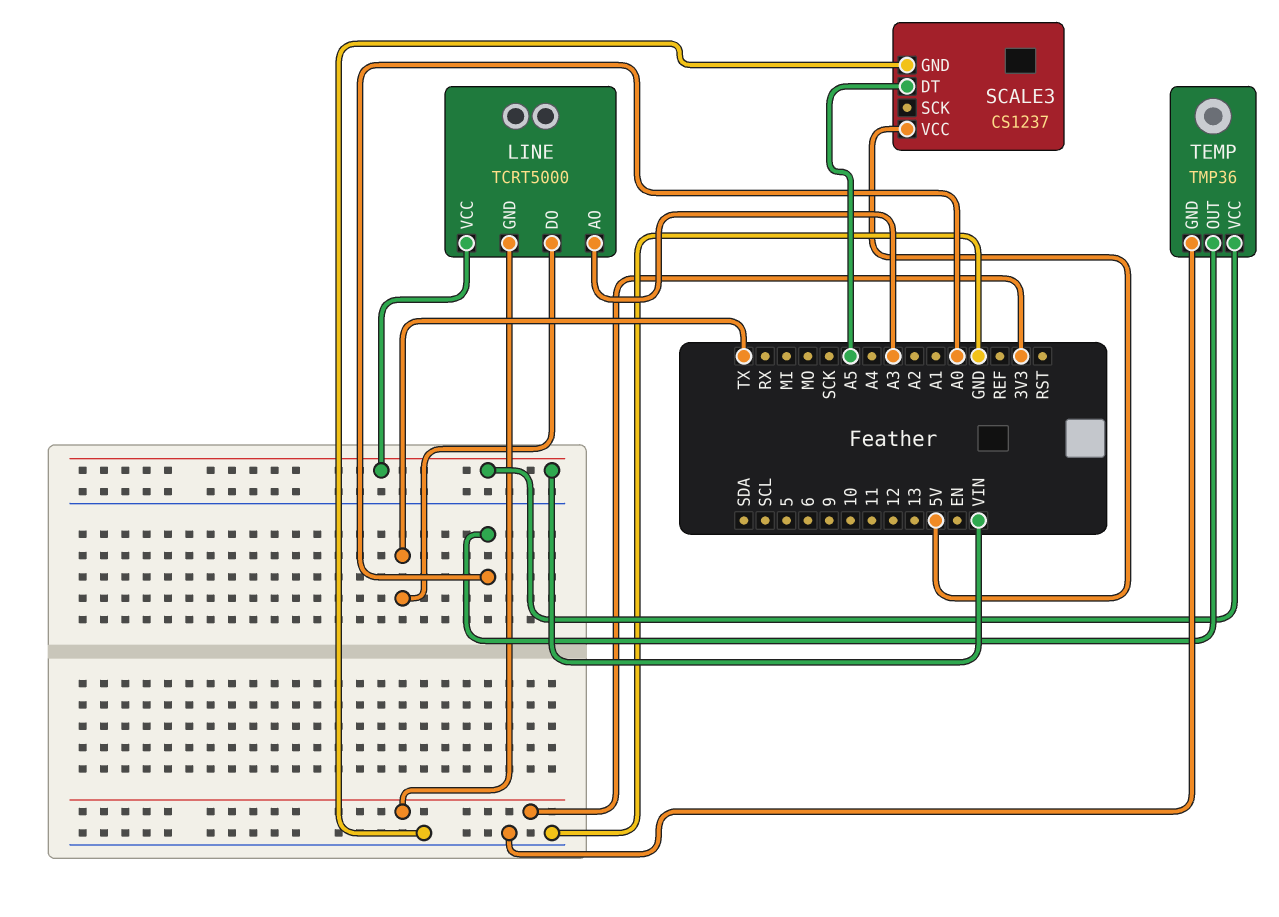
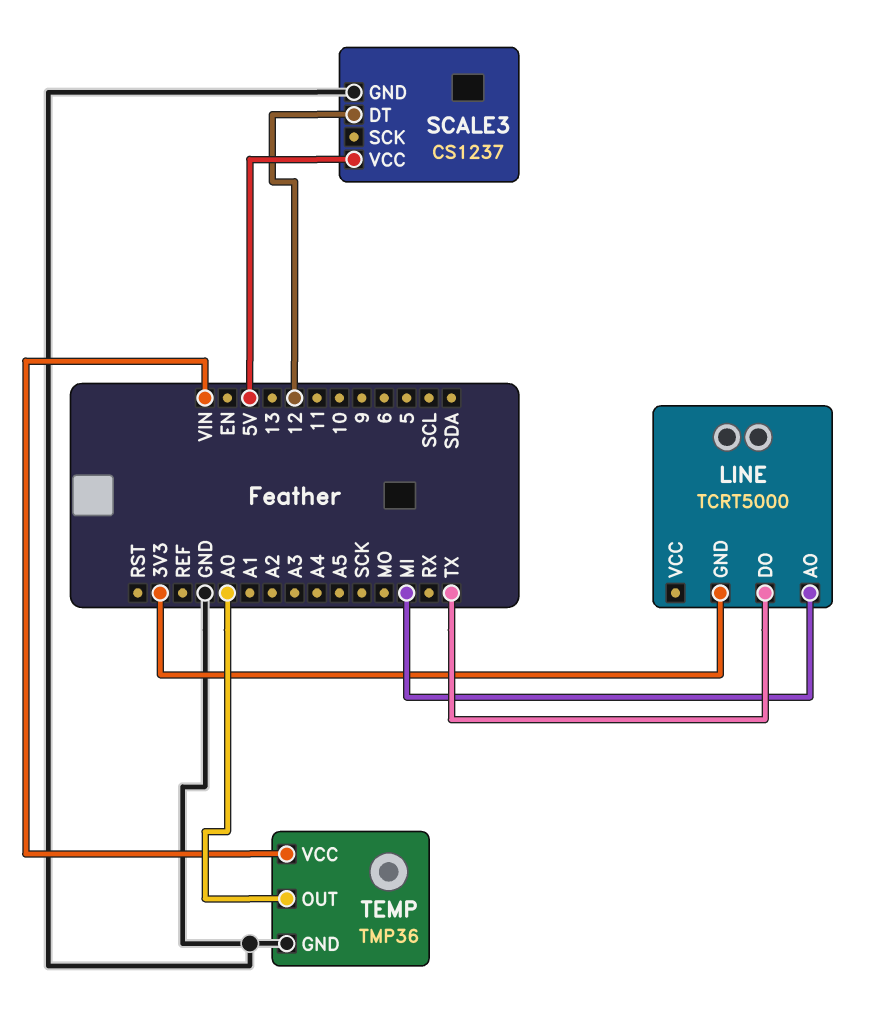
LINE pin AO: A3 -> MI
LINE pin VCC: VIN -> none
SCALE3 pin DT: A5 -> 12

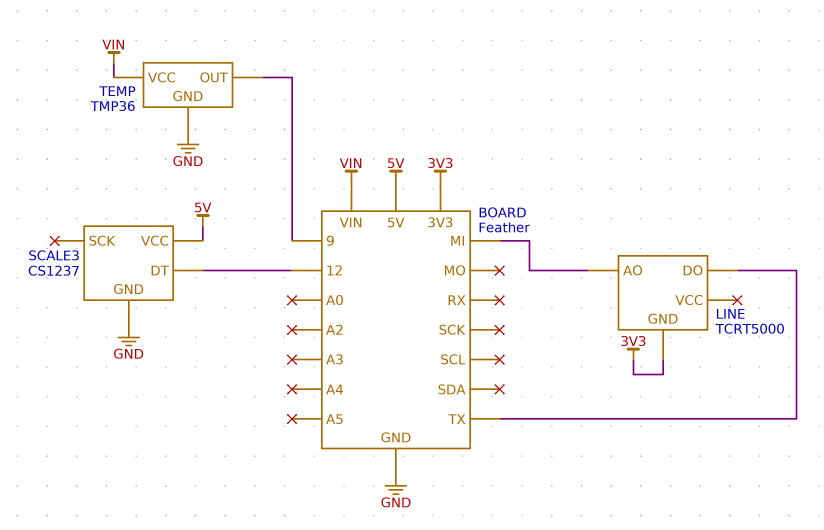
TEMP pin OUT: A0 -> 9

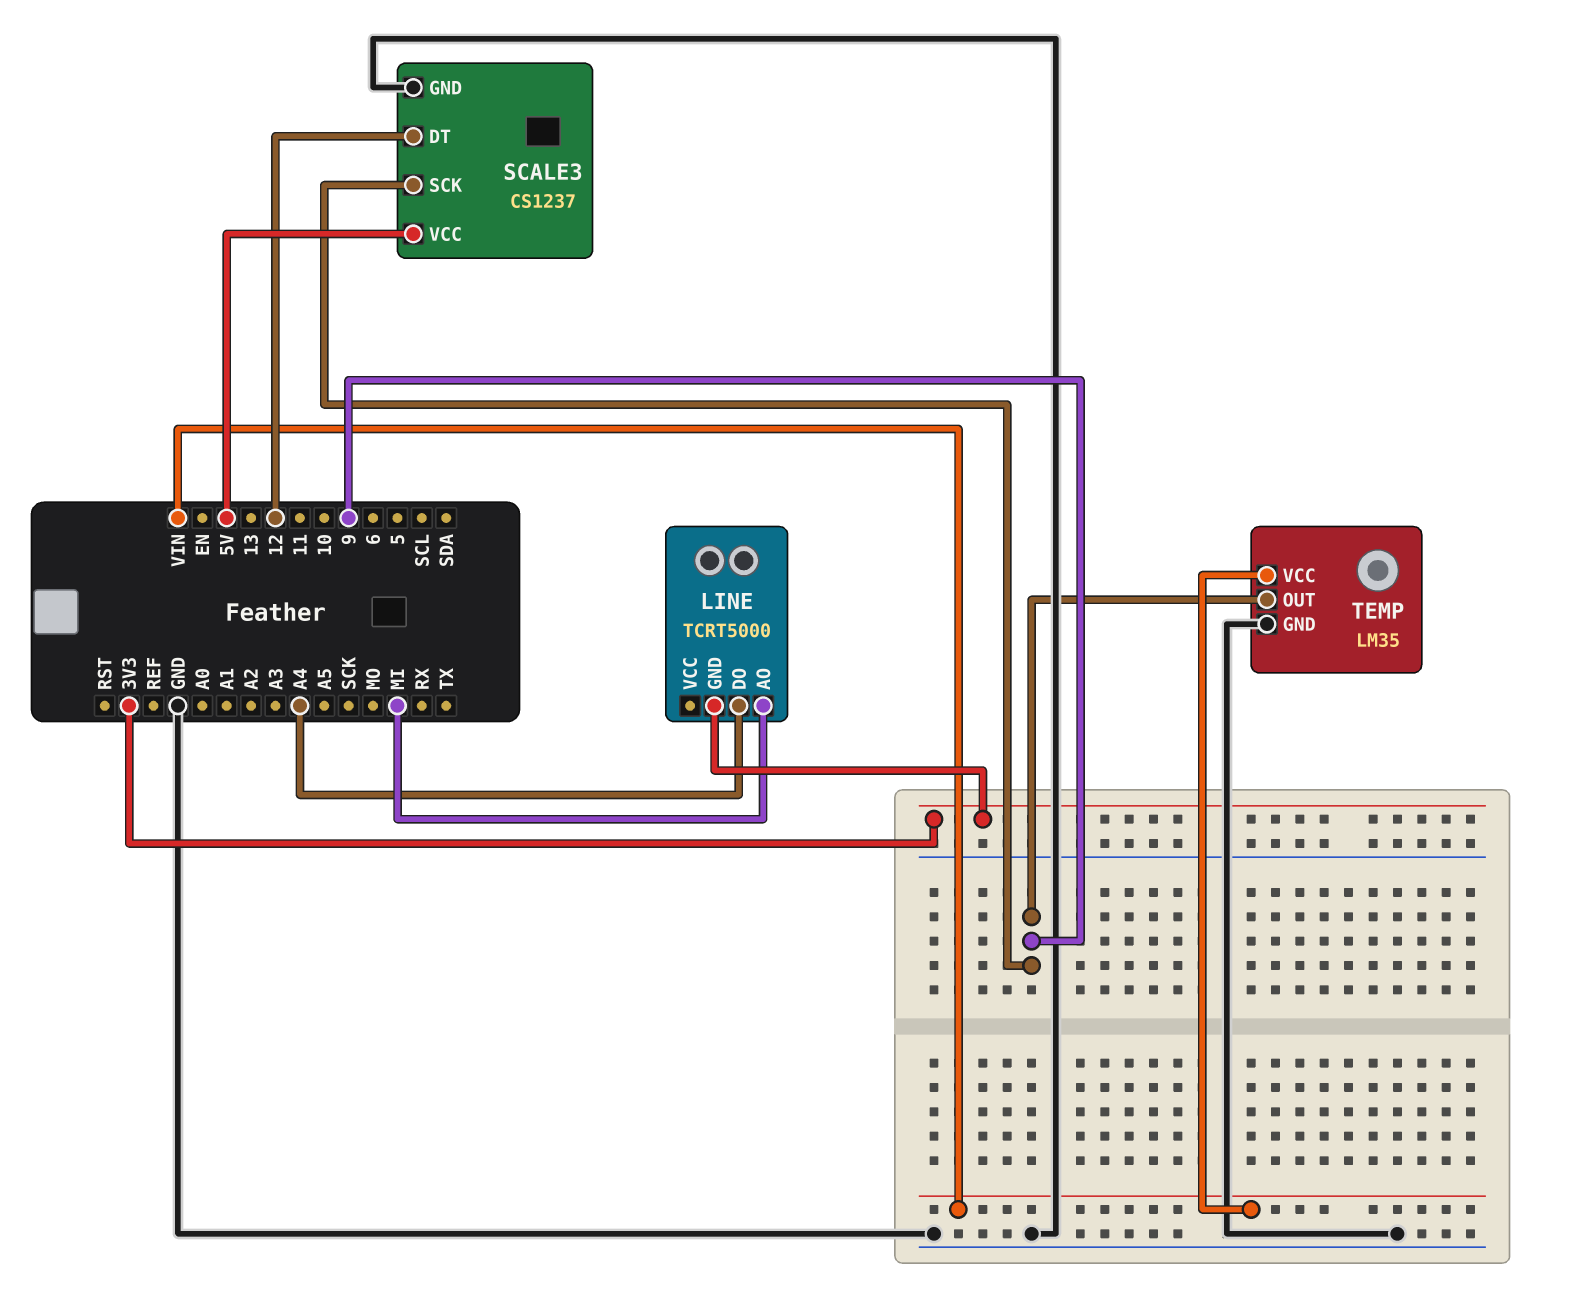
LINE pin DO: TX -> A4
SCALE3 pin SCK: none -> 9
TEMP: TMP36 -> LM35

